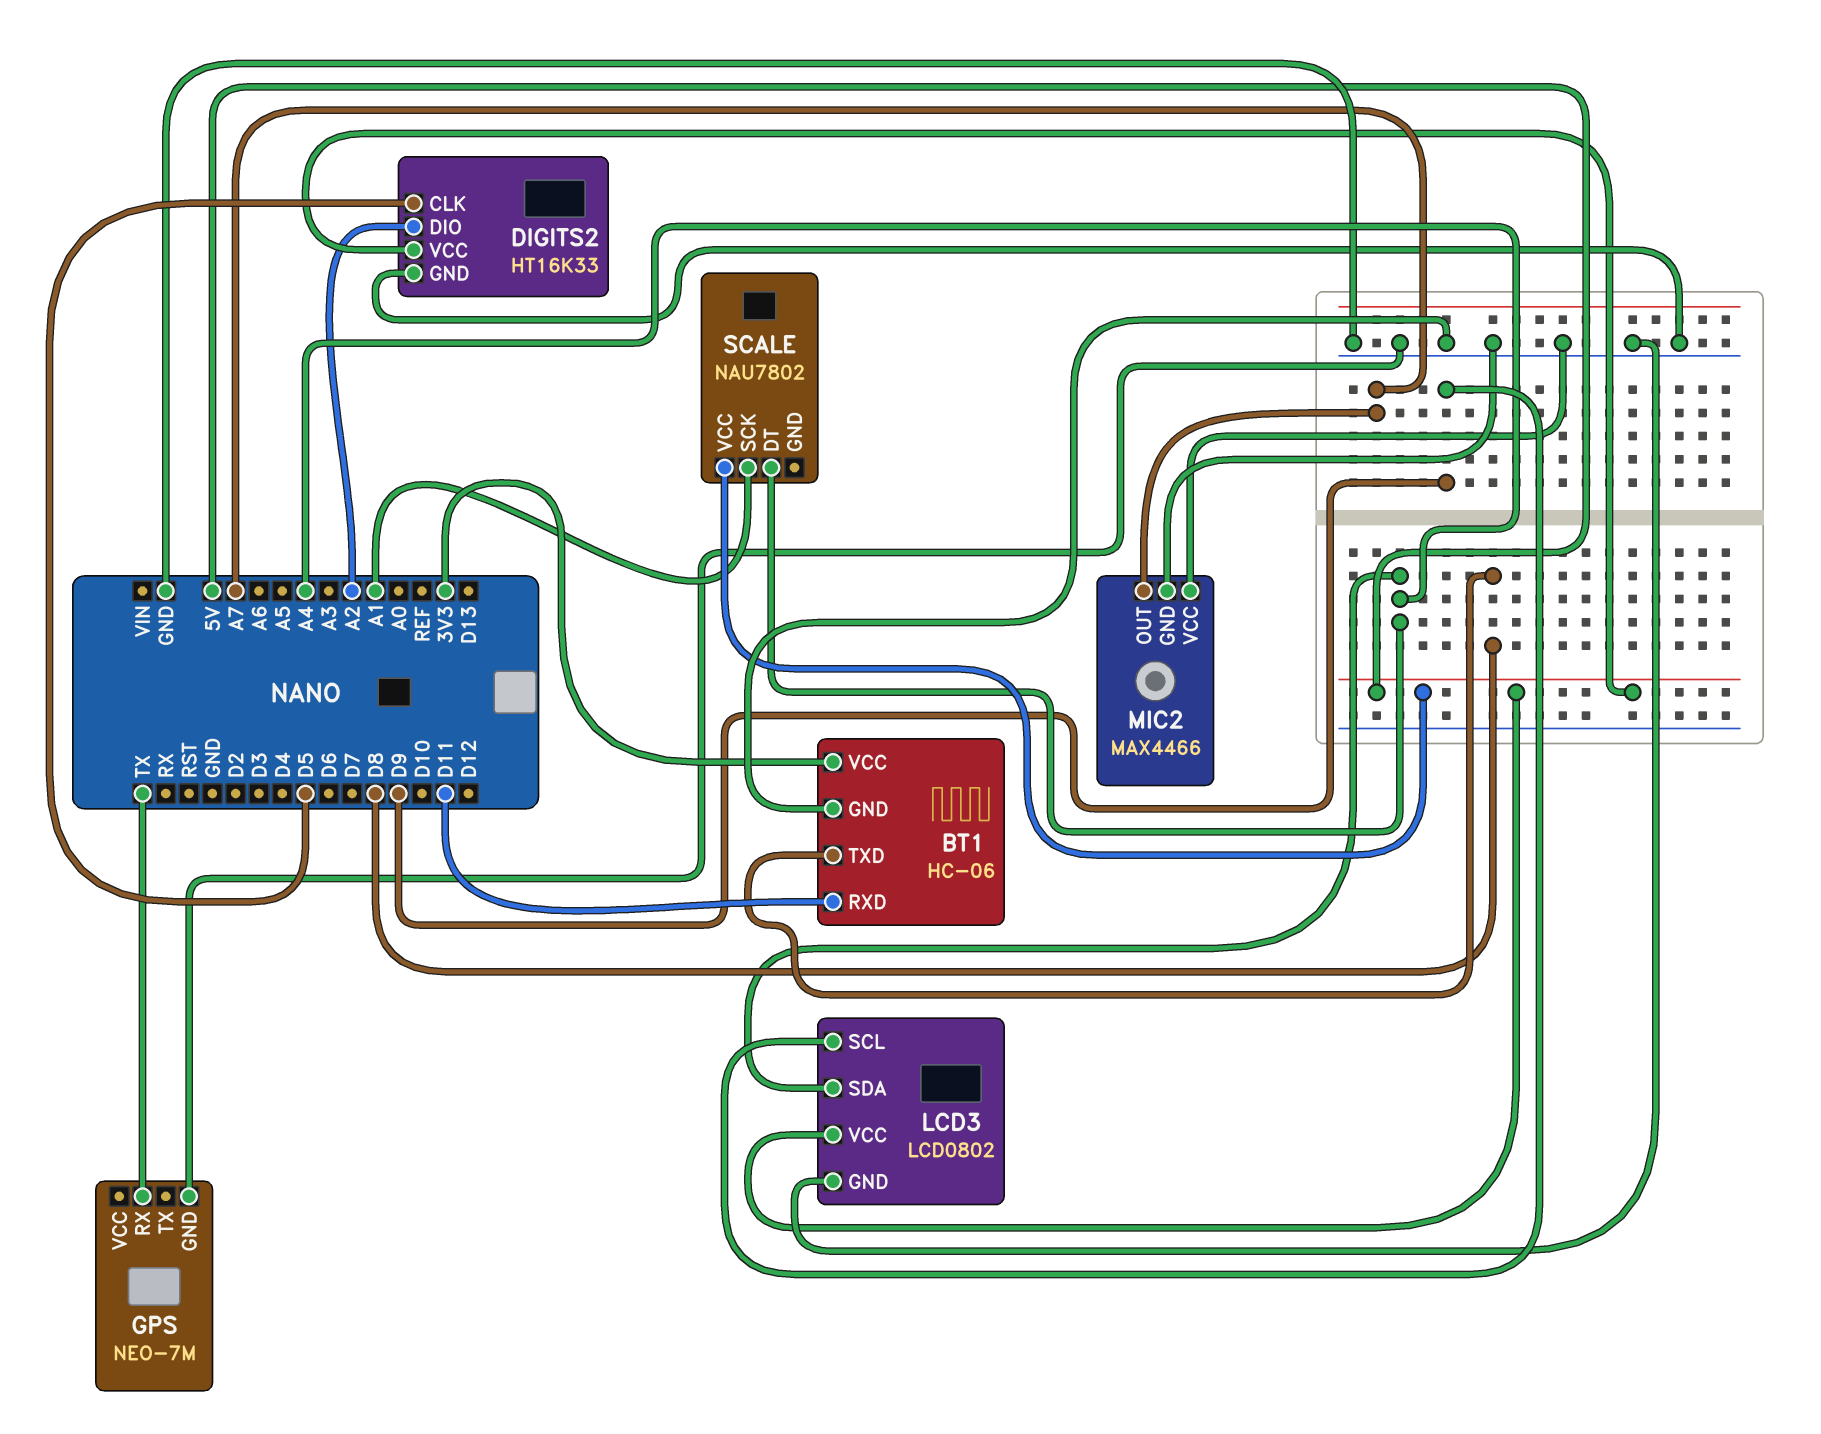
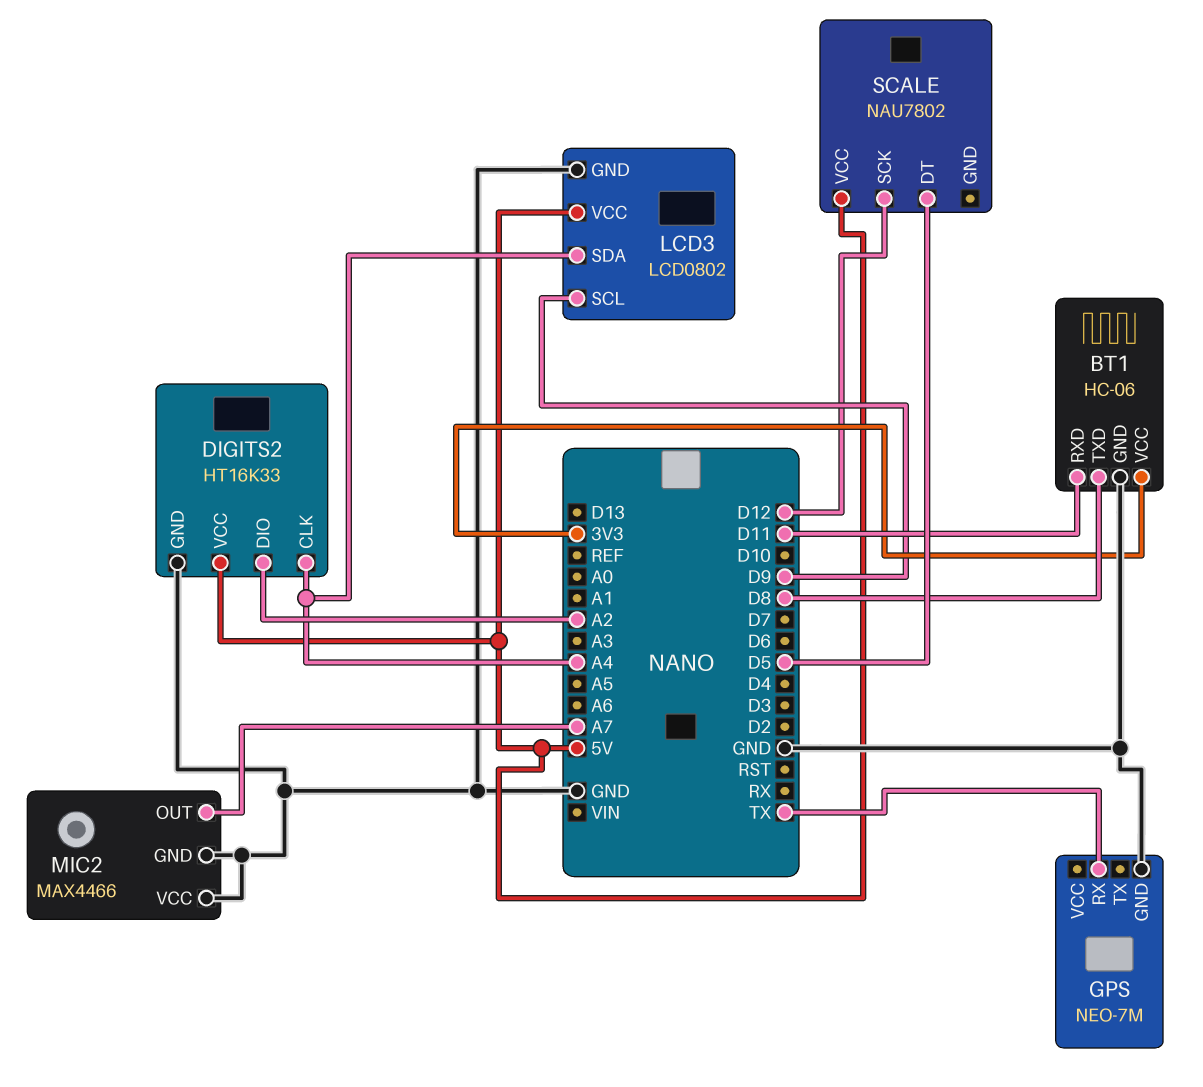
DIGITS2 pin CLK: D5 -> A4
SCALE pin DT: A4 -> D5
SCALE pin SCK: A1 -> D12

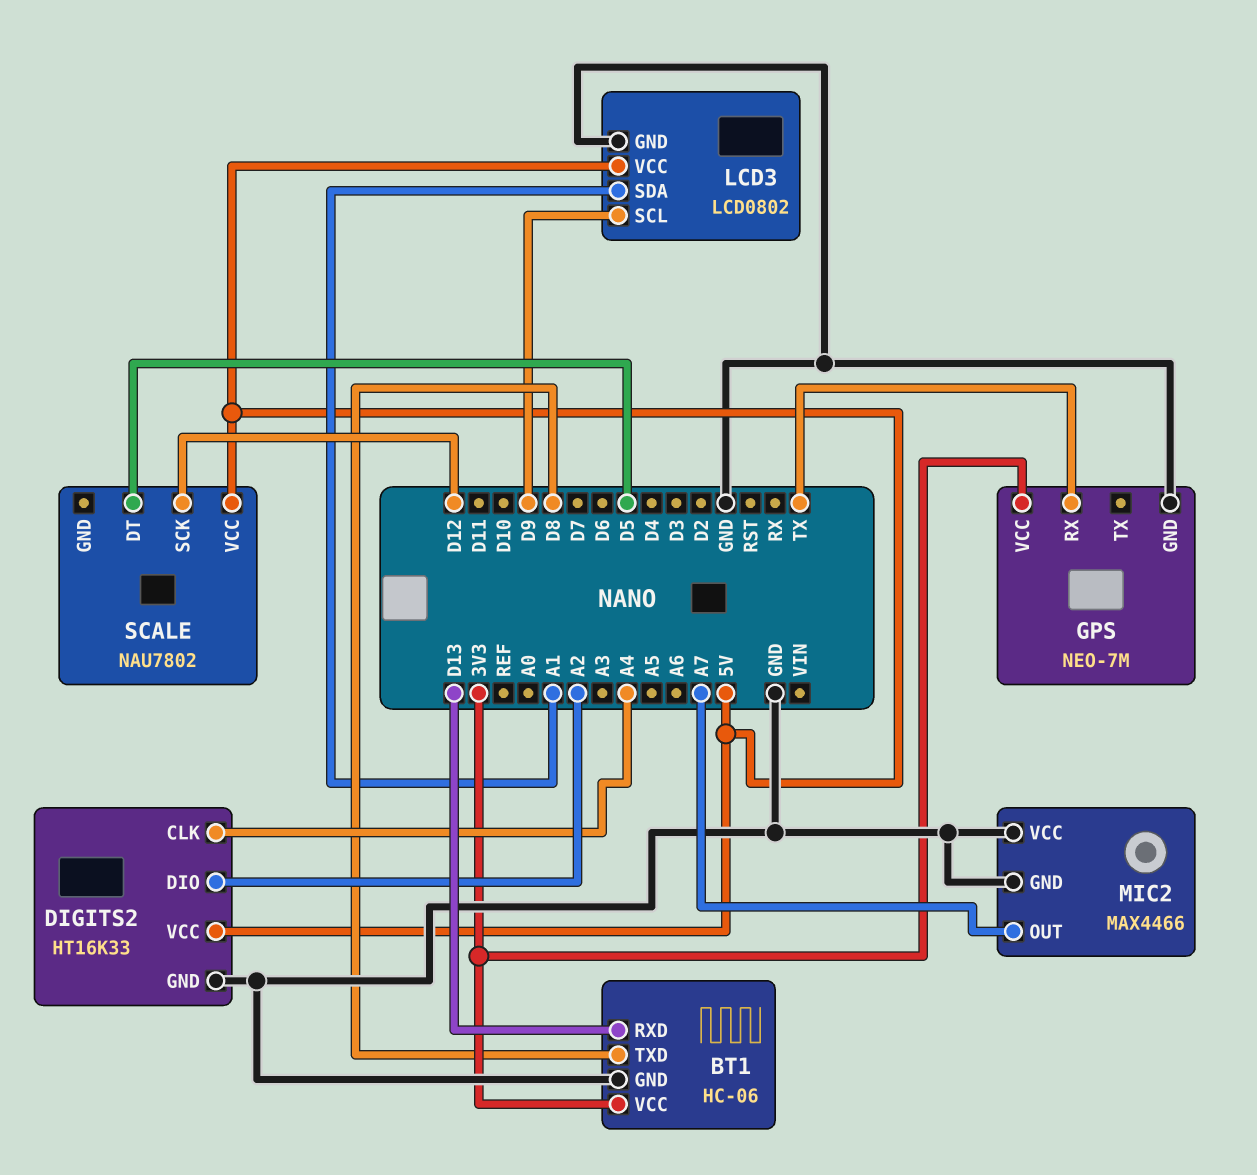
BT1 pin RXD: D11 -> D13
GPS pin VCC: none -> 3V3
LCD3 pin SDA: A4 -> A1

